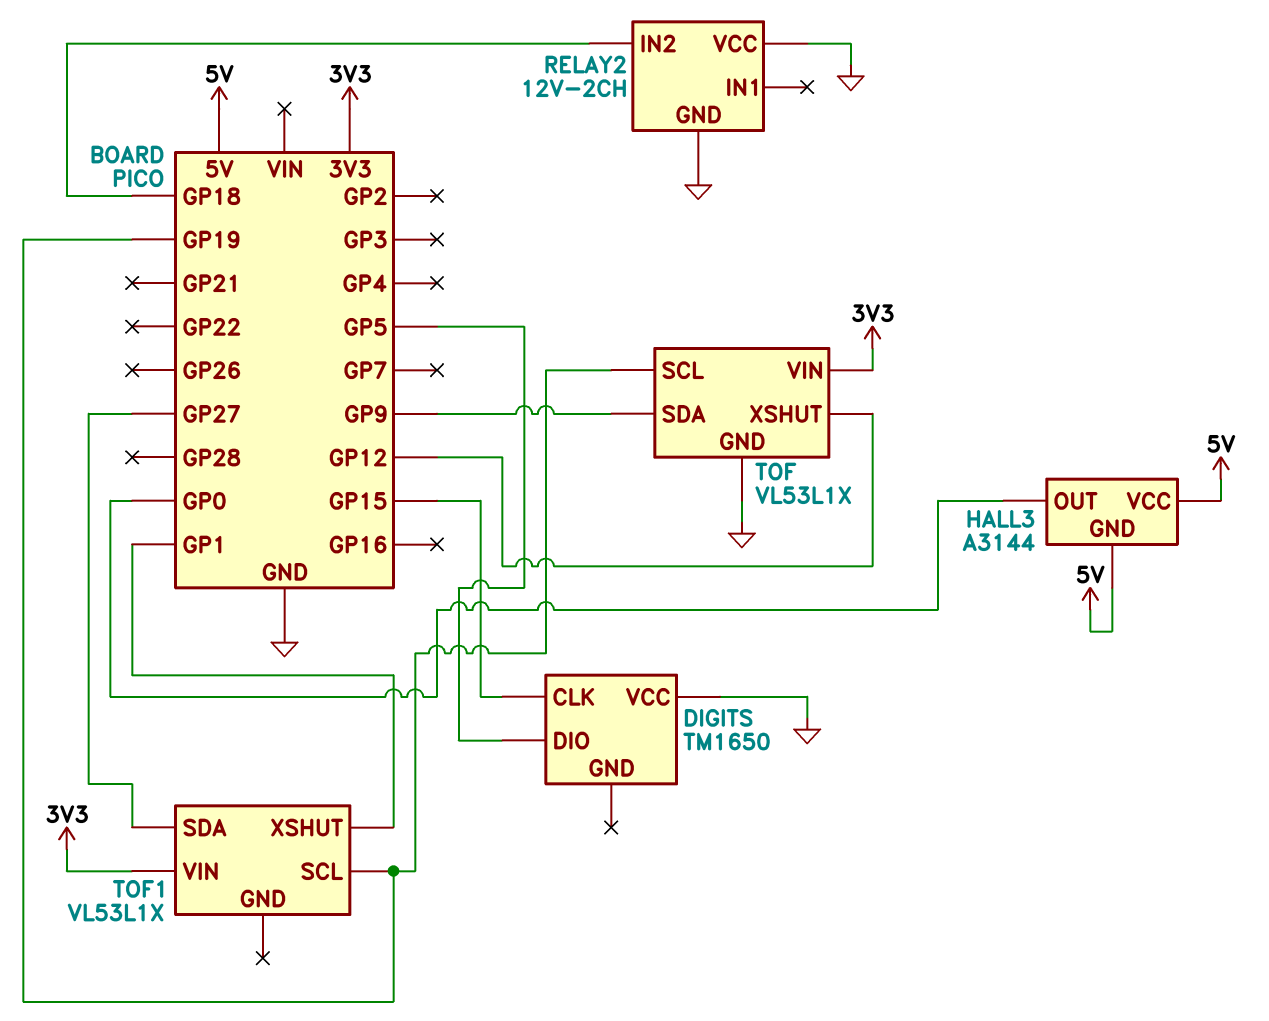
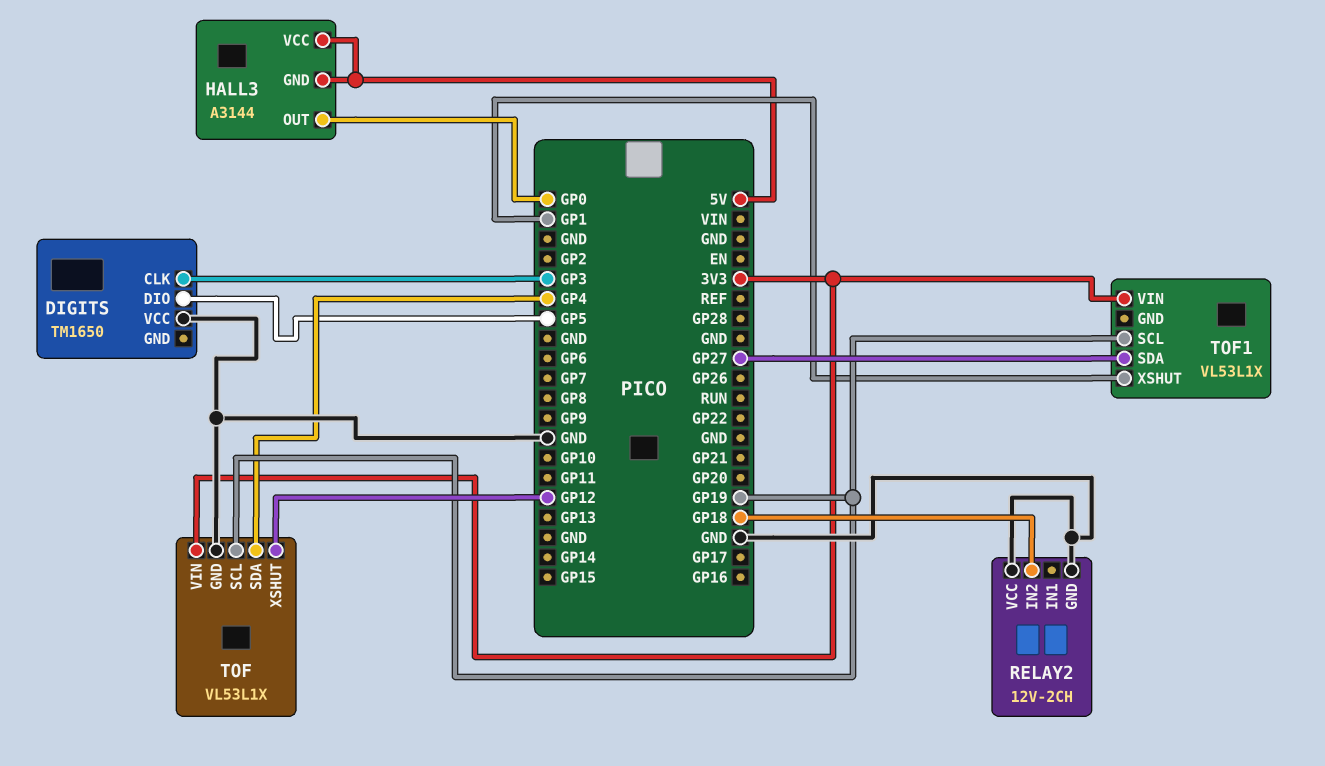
DIGITS pin CLK: GP15 -> GP3
TOF pin SDA: GP9 -> GP4

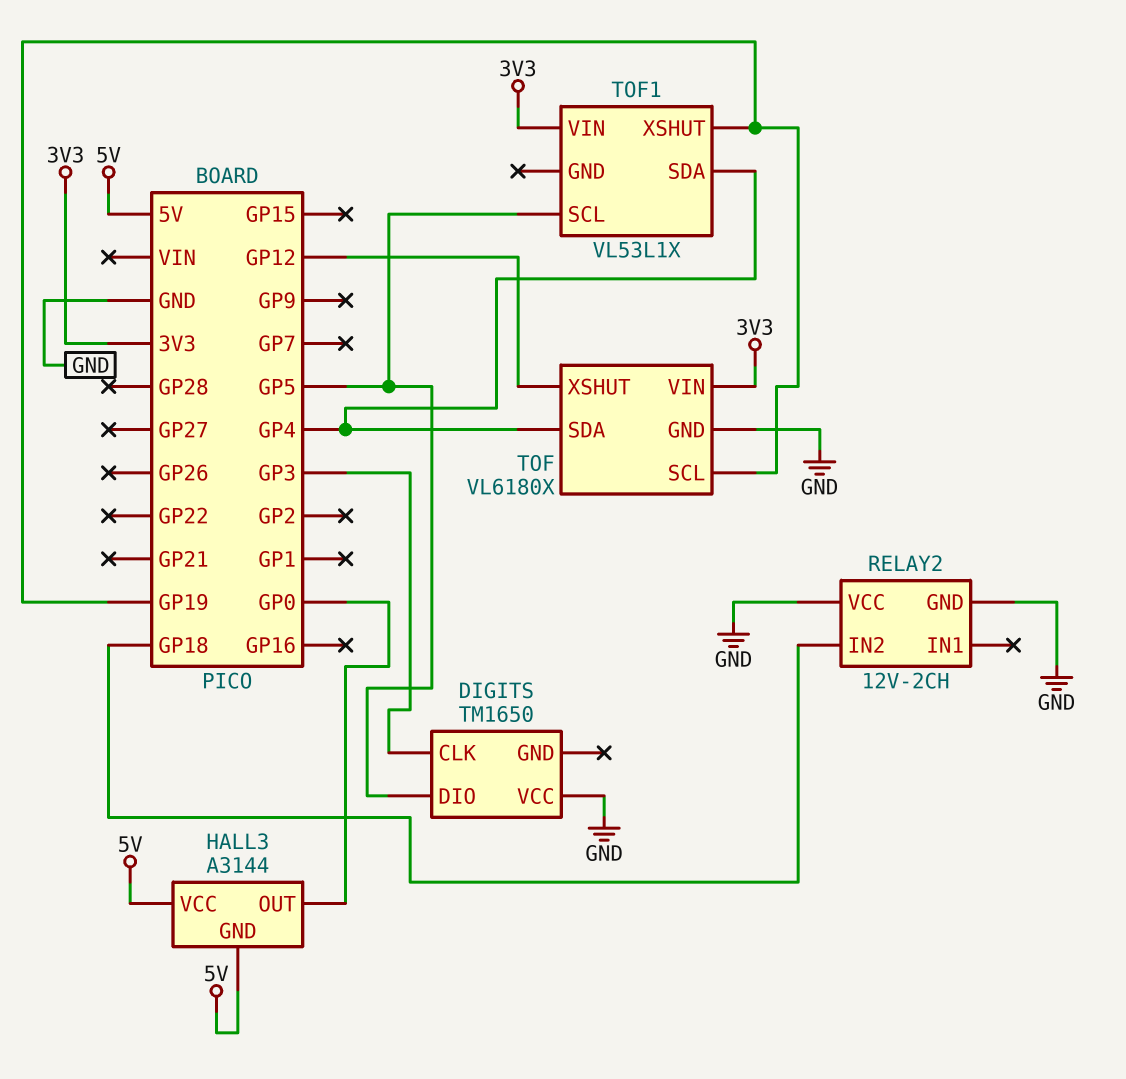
TOF: VL53L1X -> VL6180X
TOF1 pin SCL: GP19 -> GP5
TOF1 pin SDA: GP27 -> GP4
TOF1 pin XSHUT: GP1 -> GP19

